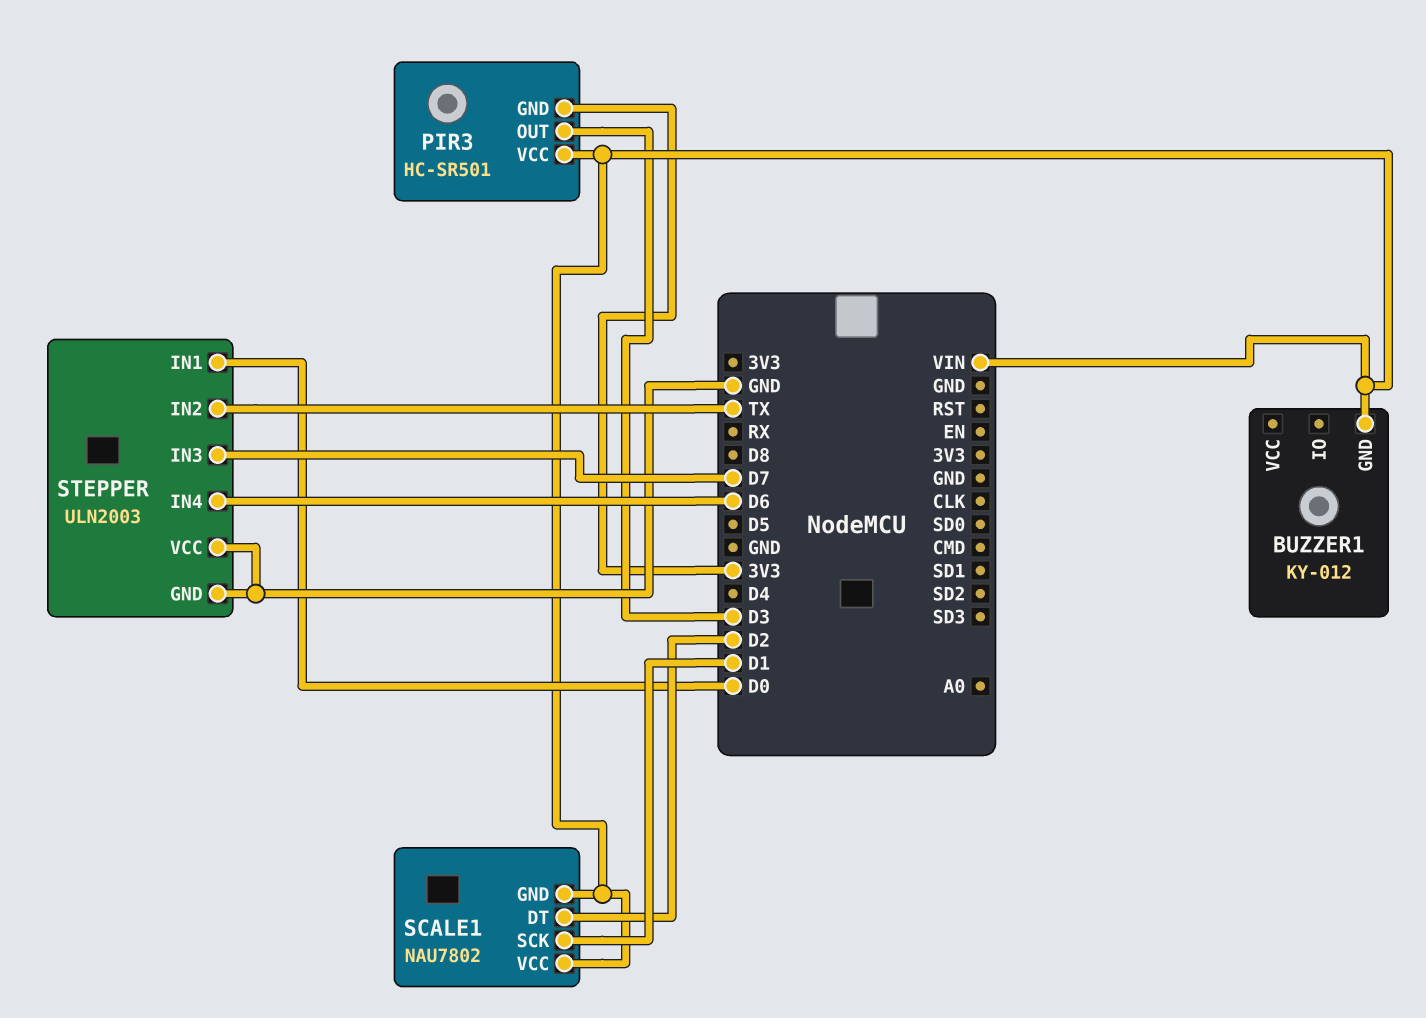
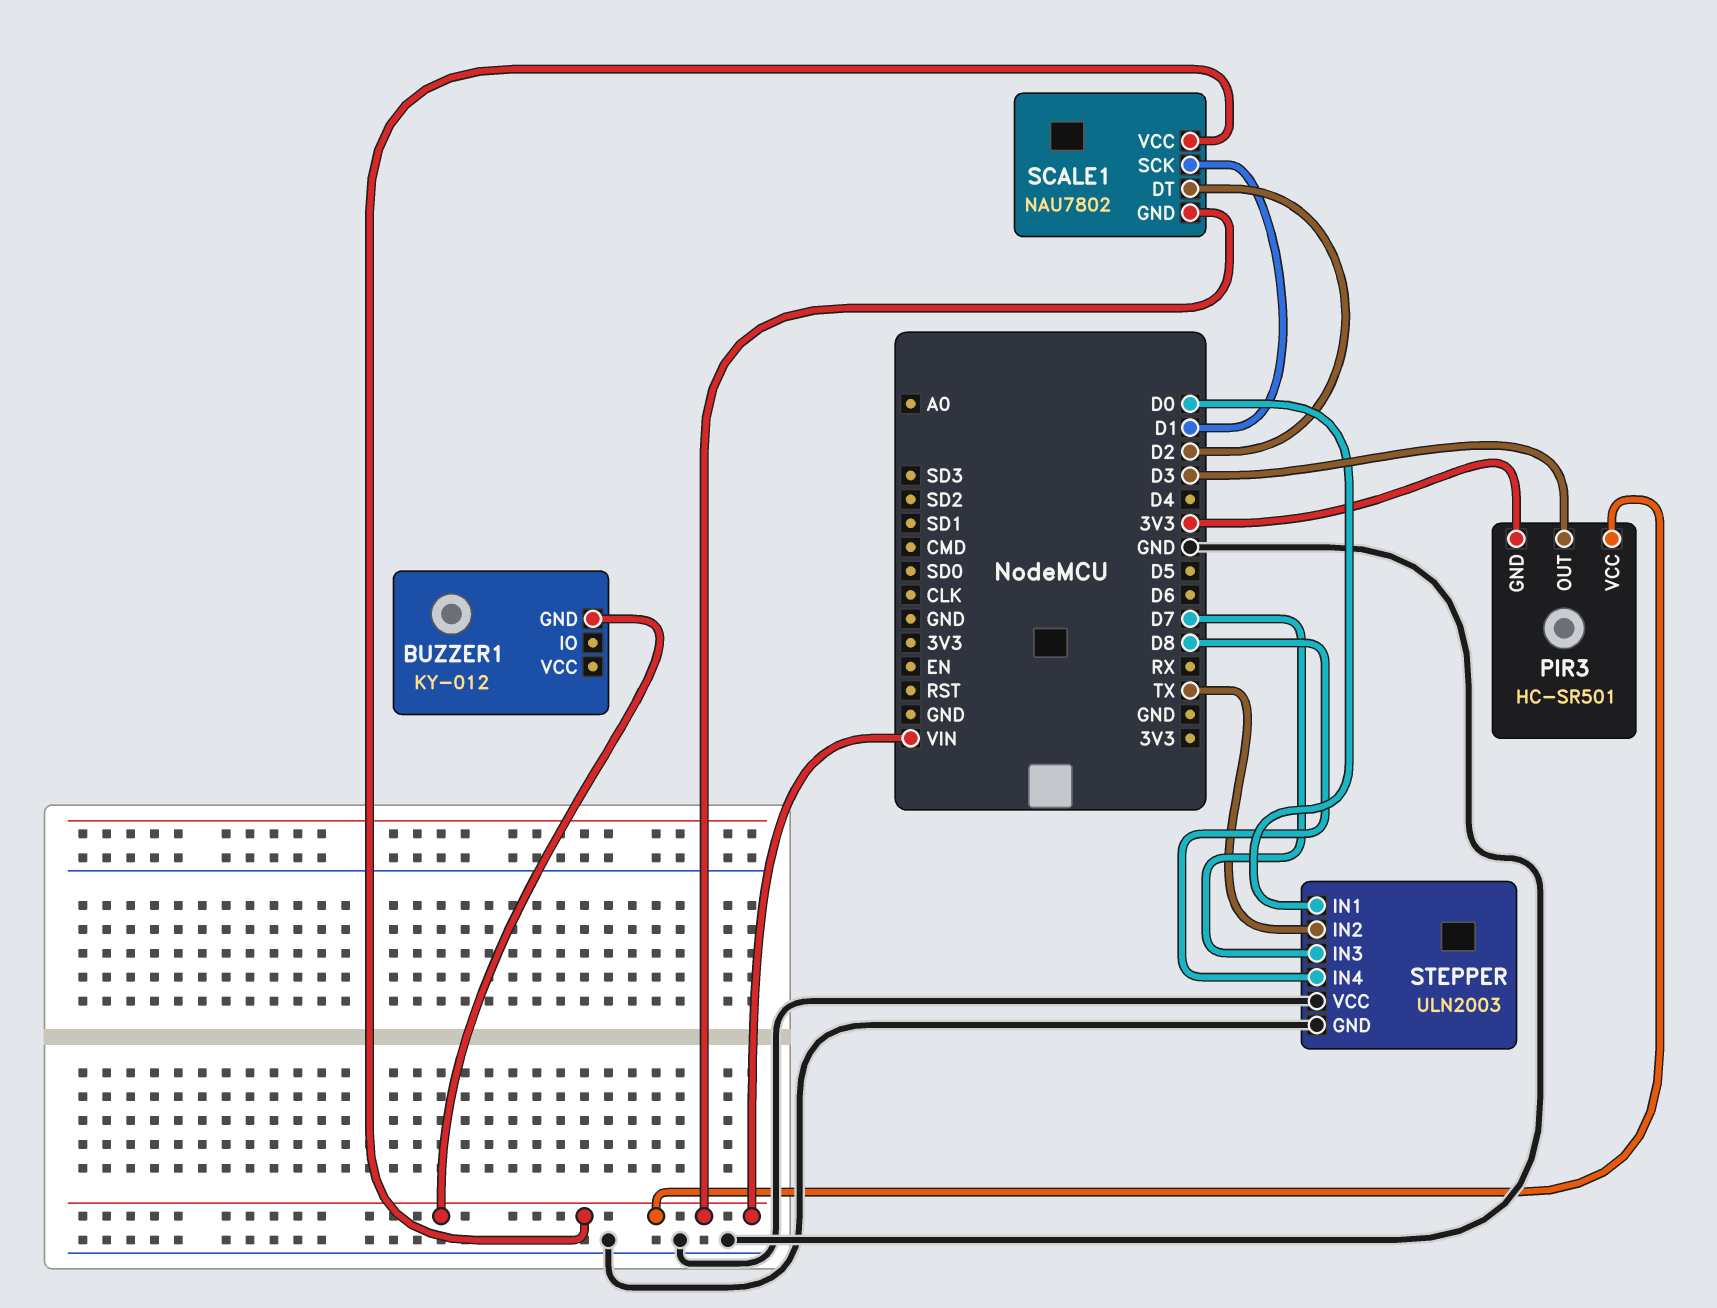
STEPPER pin IN4: D6 -> D8

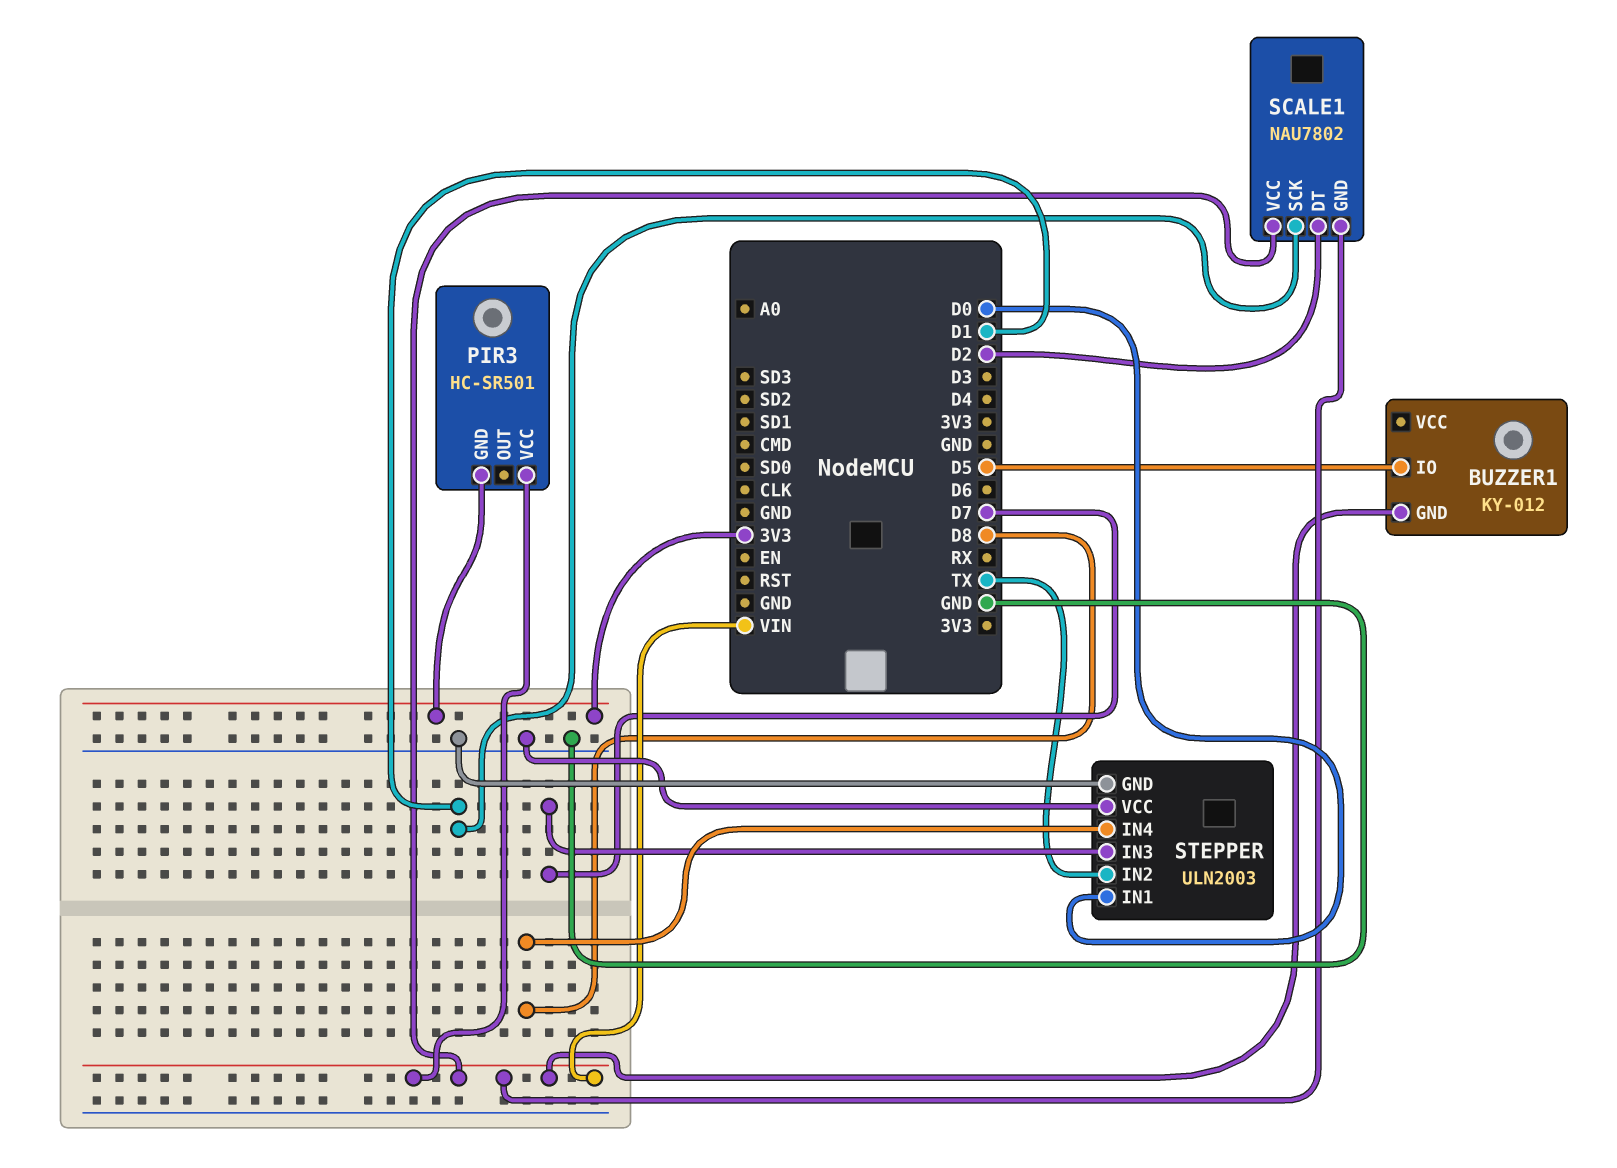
BUZZER1 pin IO: none -> D5
PIR3 pin OUT: D3 -> none

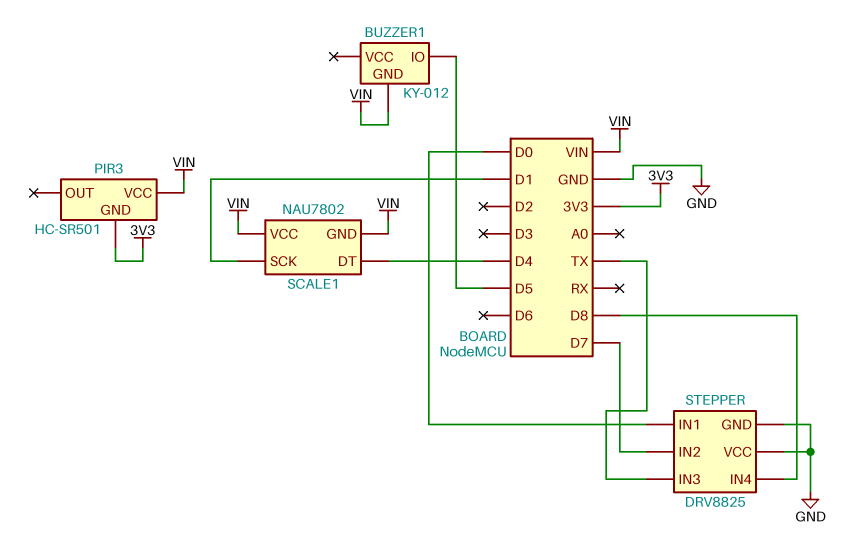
SCALE1 pin DT: D2 -> D4
STEPPER: ULN2003 -> DRV8825
STEPPER pin IN2: TX -> D7
STEPPER pin IN3: D7 -> TX

